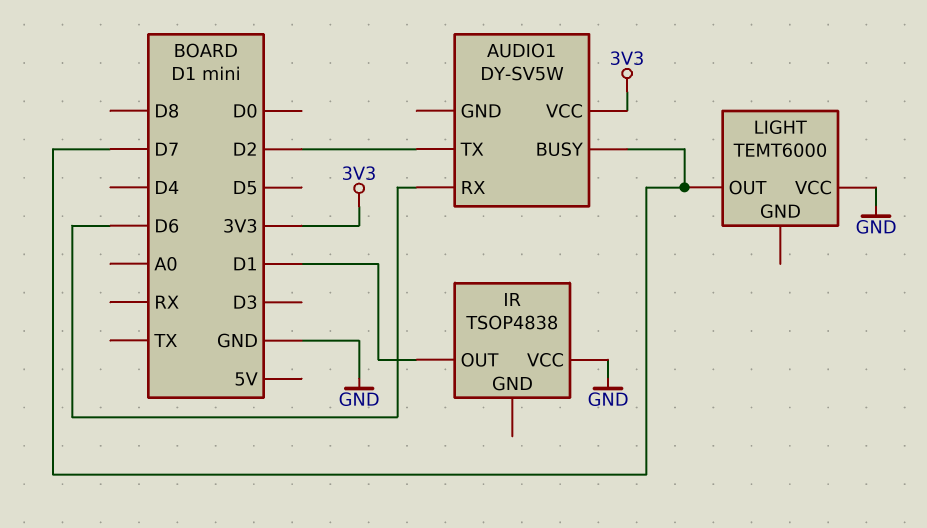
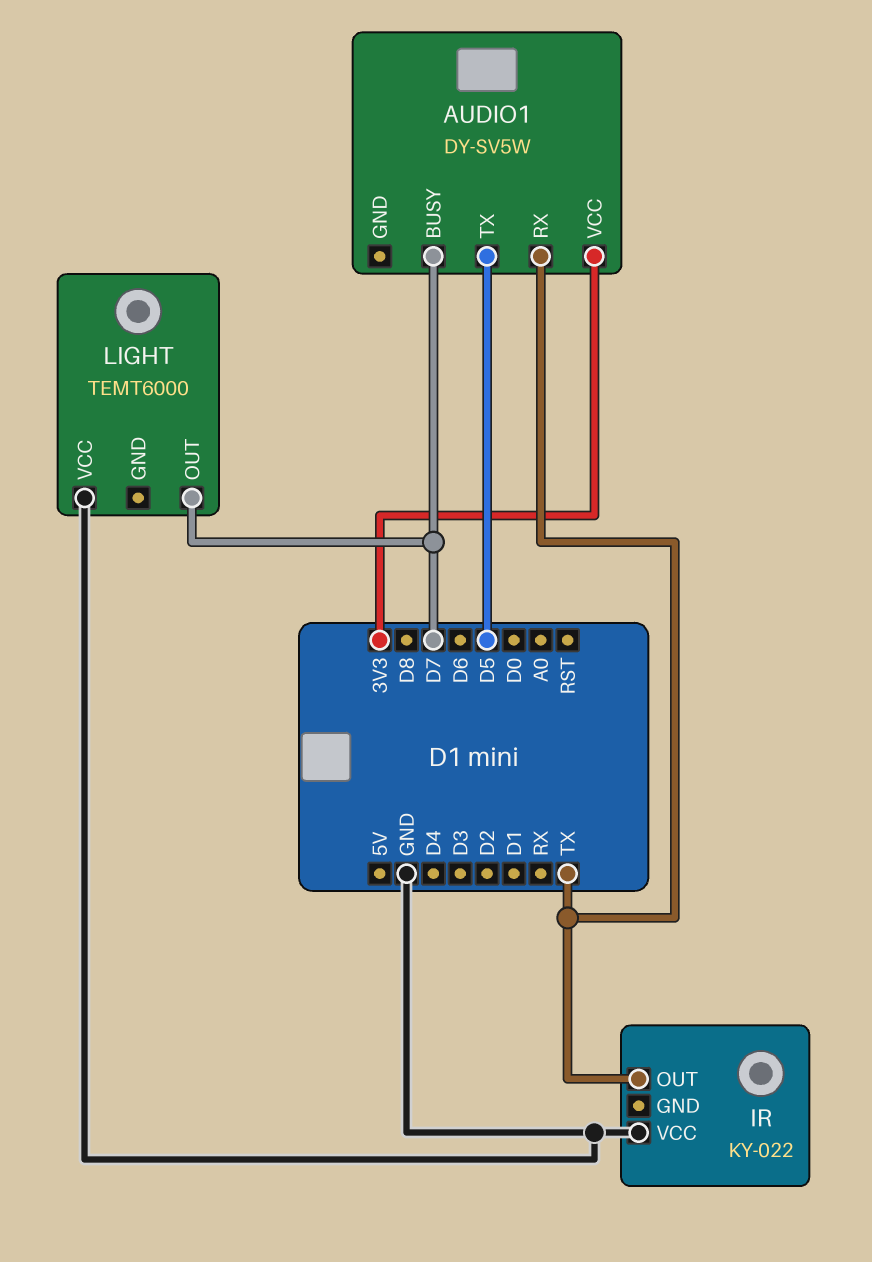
AUDIO1 pin RX: D6 -> TX
AUDIO1 pin TX: D2 -> D5
IR: TSOP4838 -> KY-022
IR pin OUT: D1 -> TX

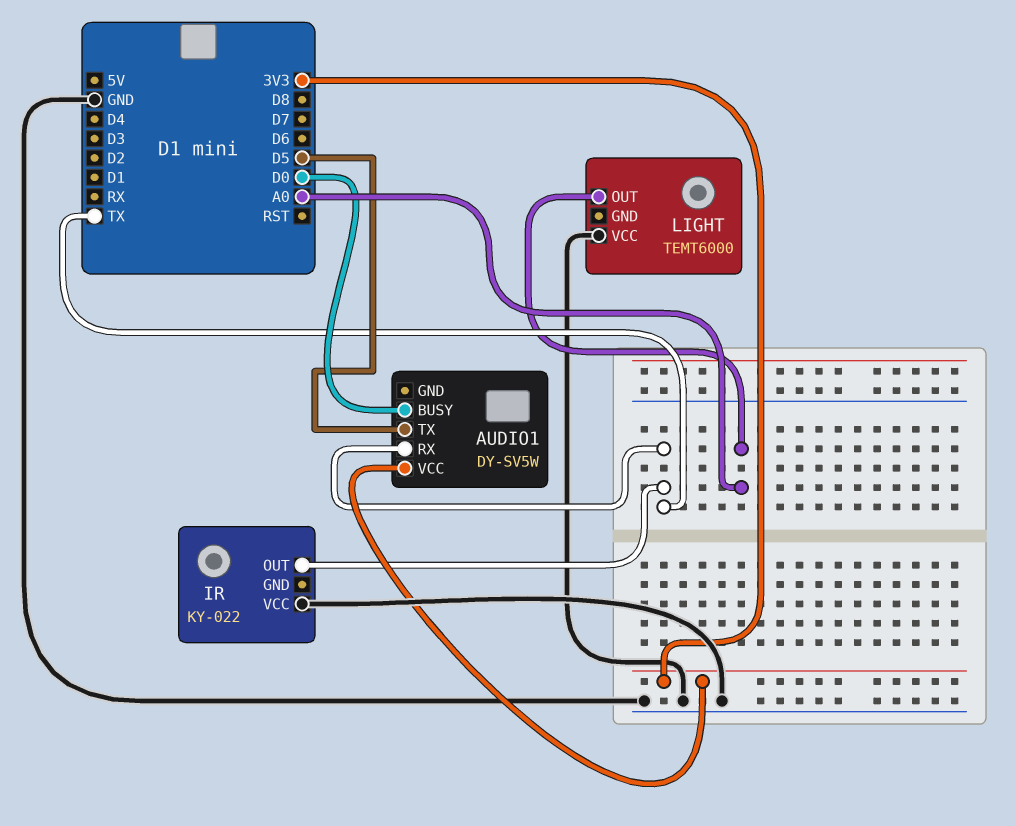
AUDIO1 pin BUSY: D7 -> D0
LIGHT pin OUT: D7 -> A0

